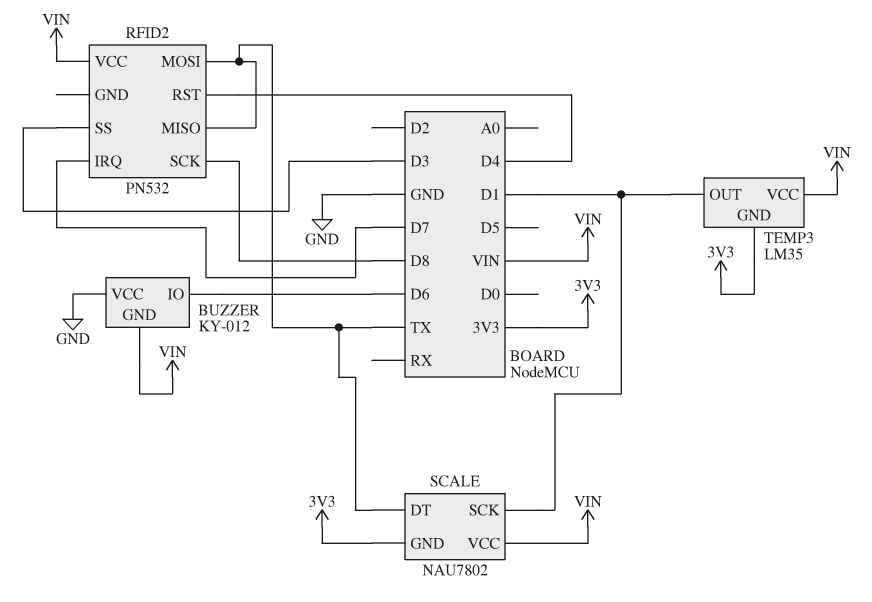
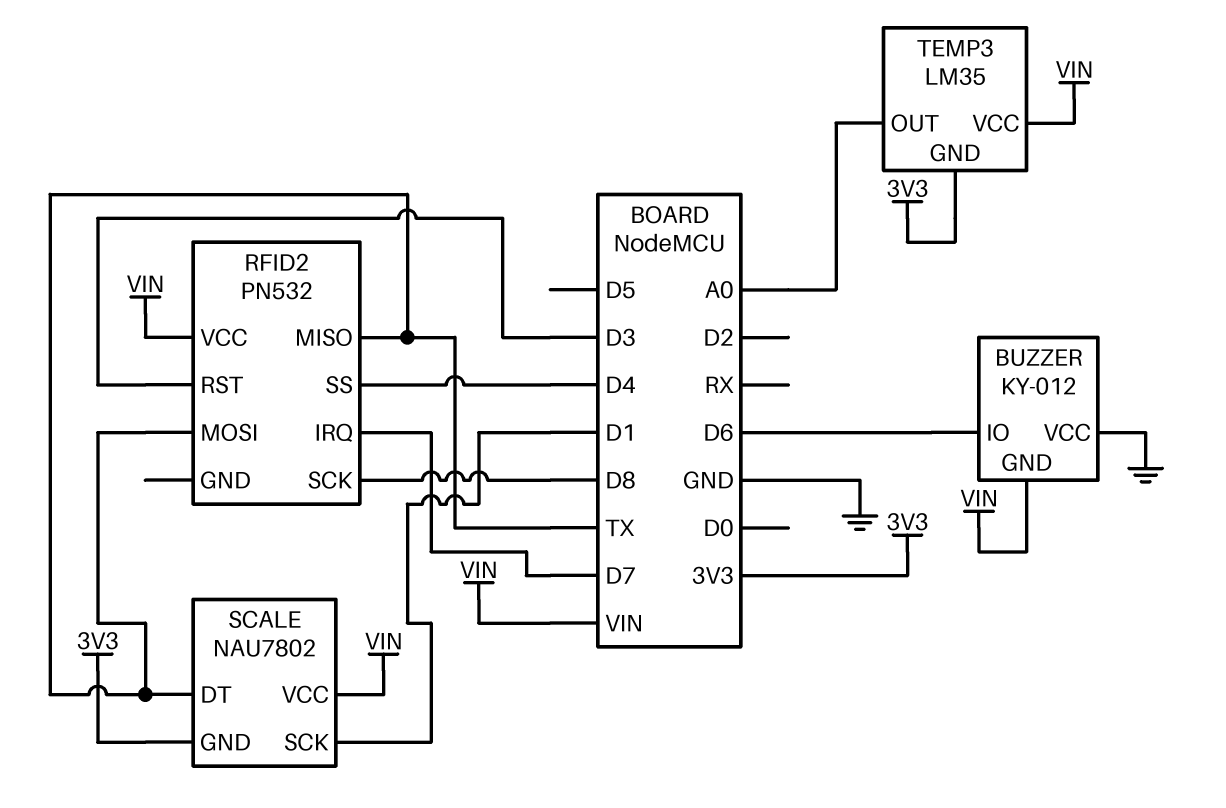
RFID2 pin RST: D4 -> D3
RFID2 pin SS: D3 -> D4
TEMP3 pin OUT: D1 -> A0

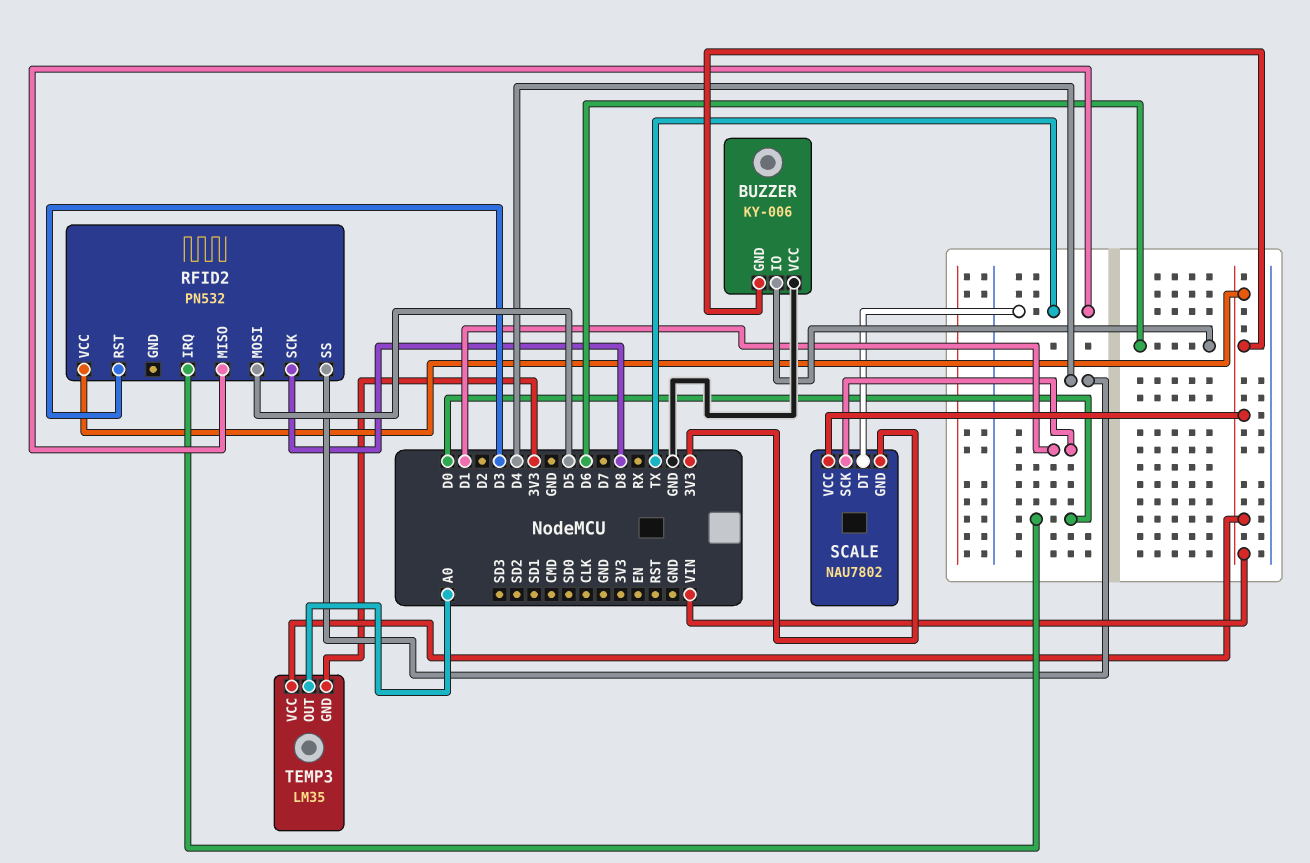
BUZZER: KY-012 -> KY-006
RFID2 pin IRQ: D7 -> D0
RFID2 pin MOSI: TX -> D5

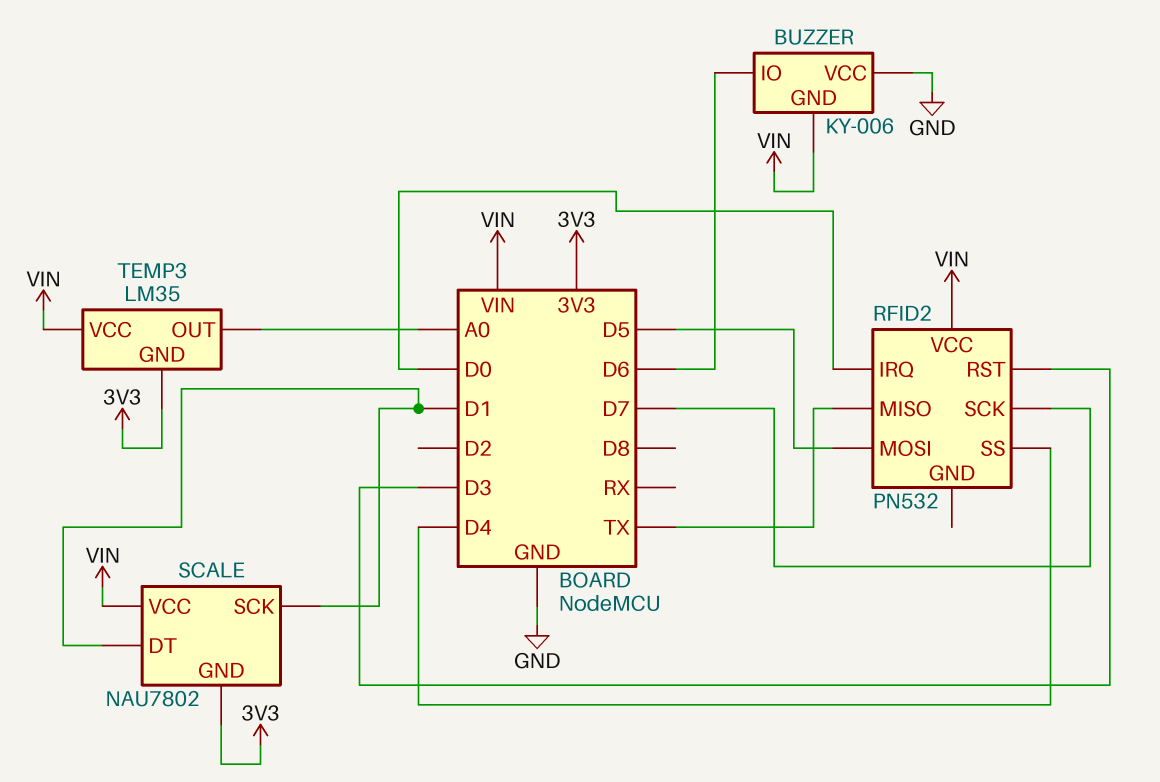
RFID2 pin SCK: D8 -> D7
SCALE pin DT: TX -> D1

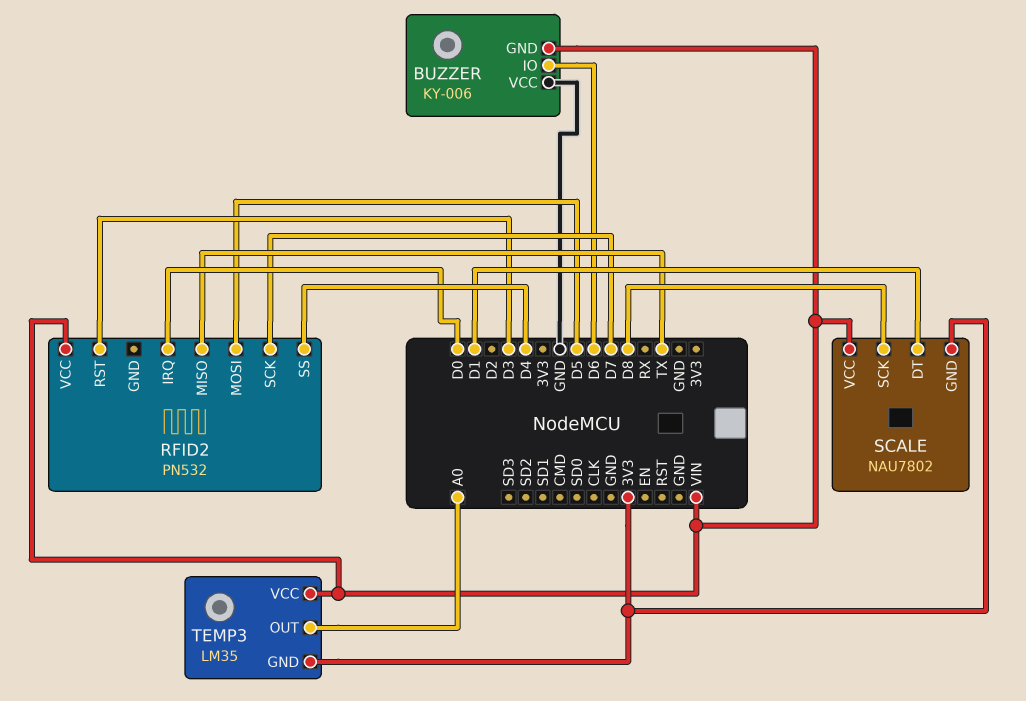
SCALE pin SCK: D1 -> D8

